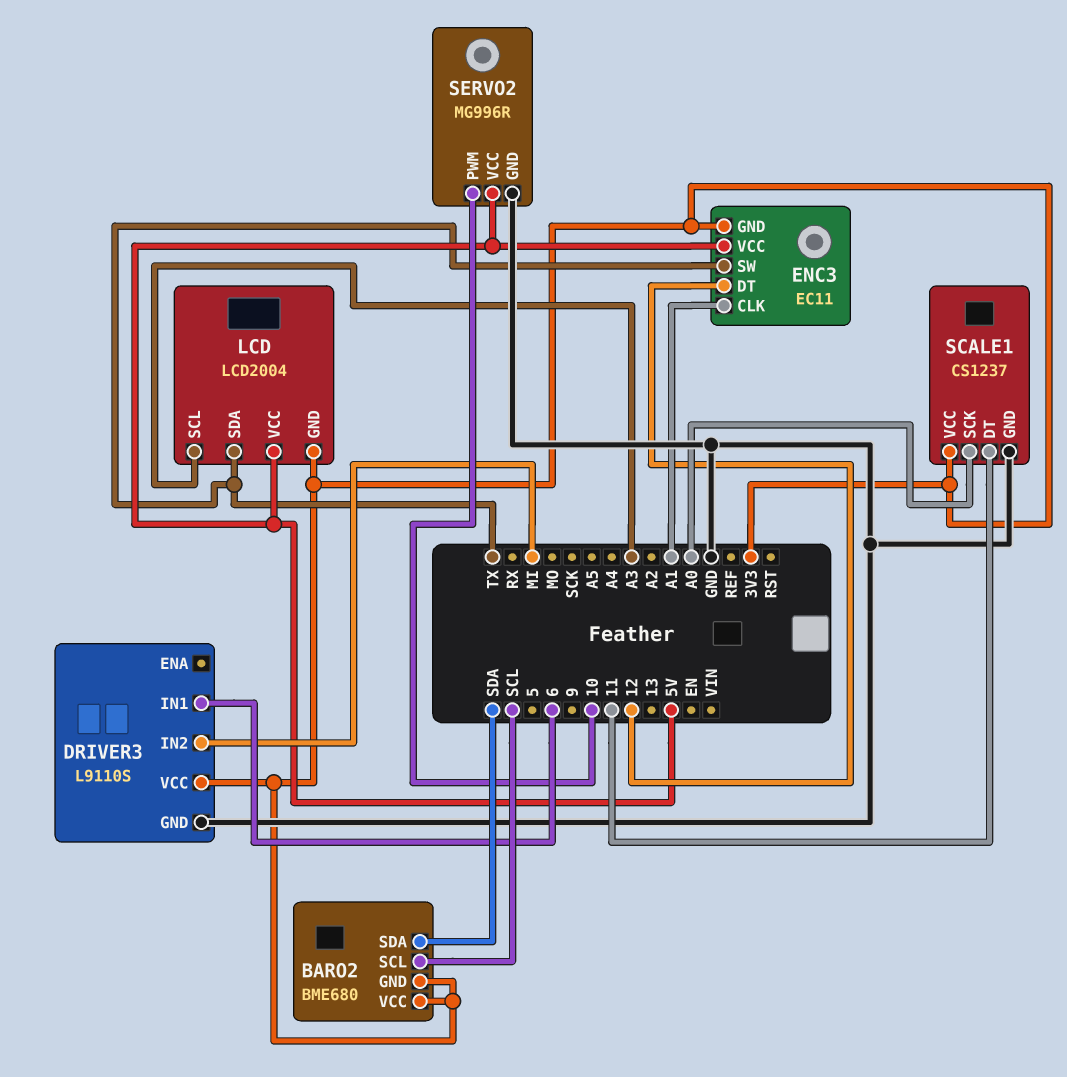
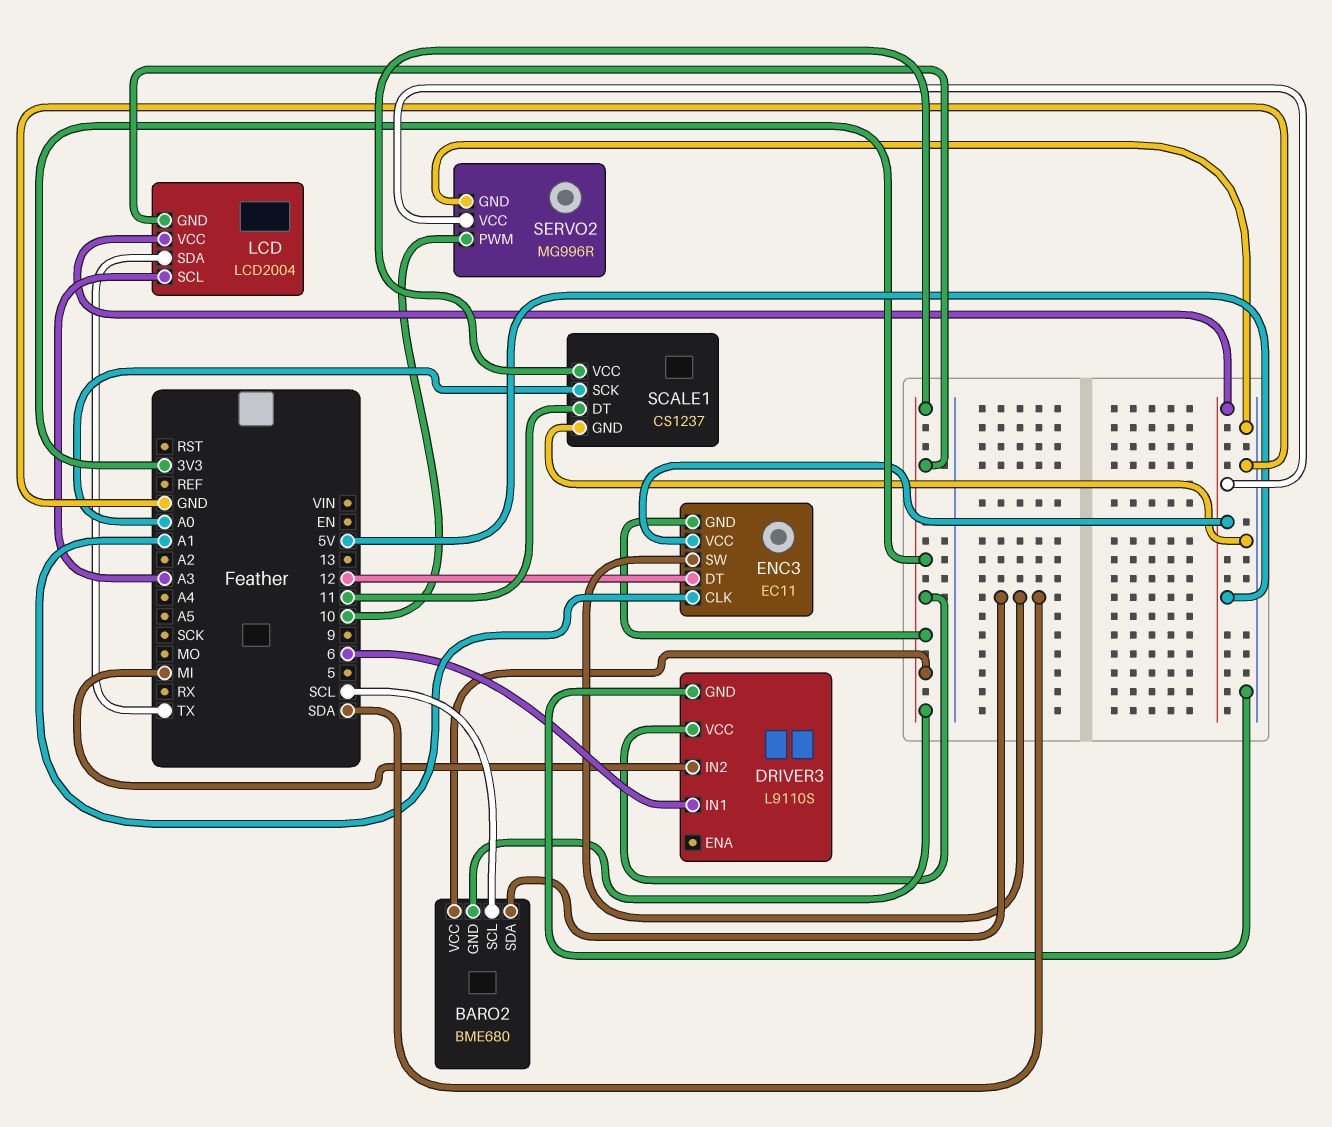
ENC3 pin SW: TX -> SDA

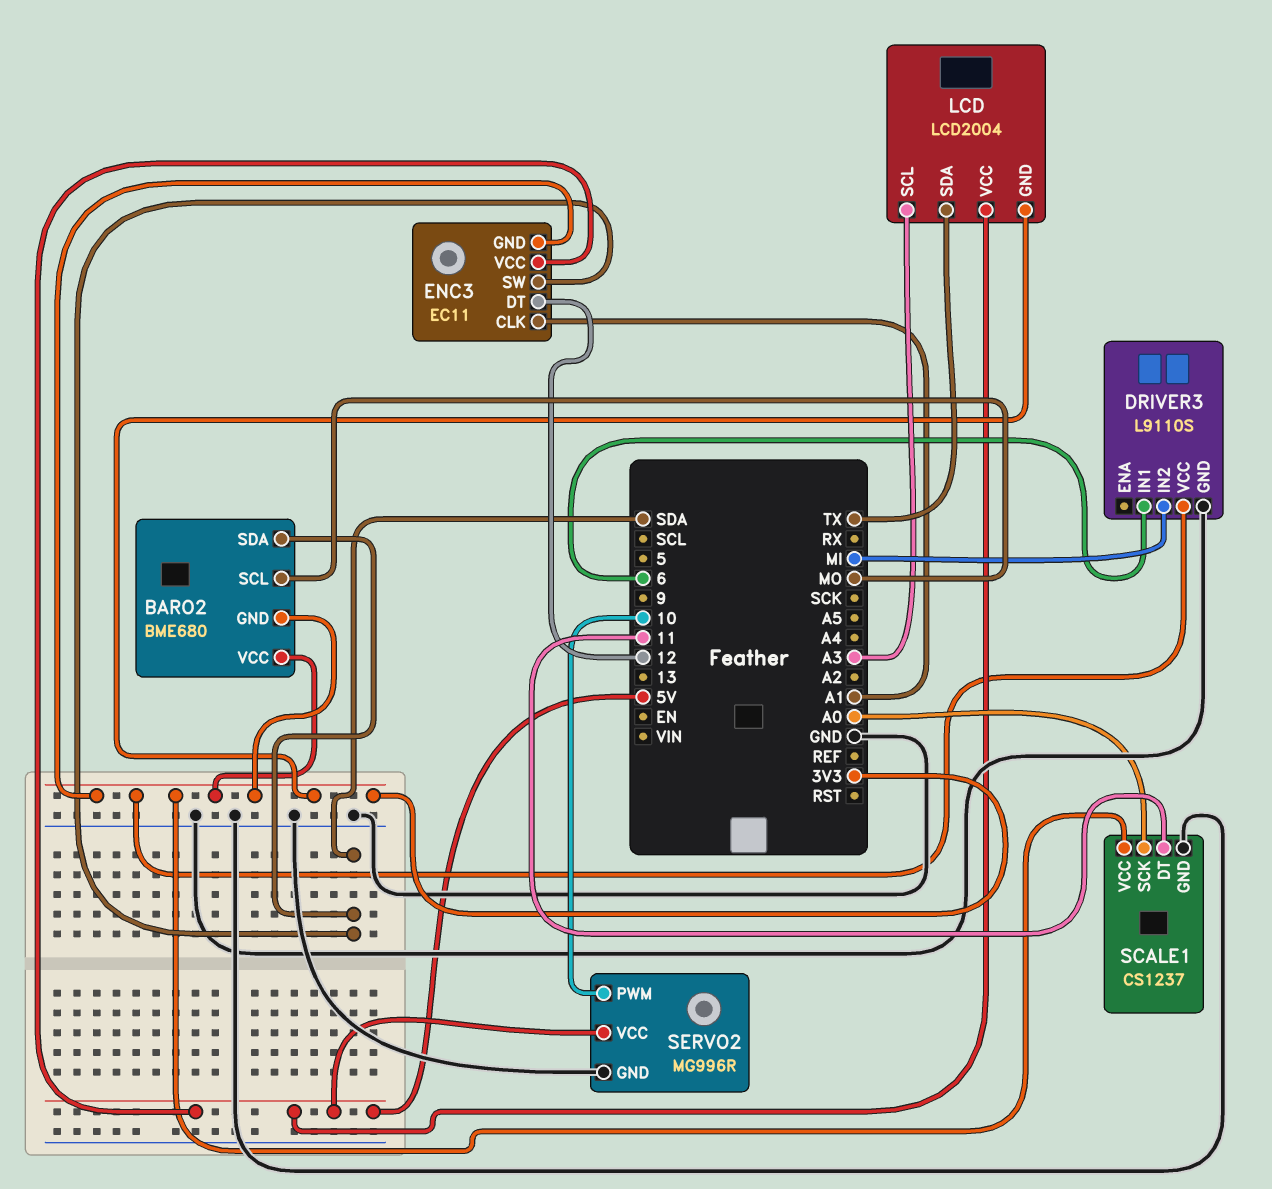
BARO2 pin SCL: SCL -> MO

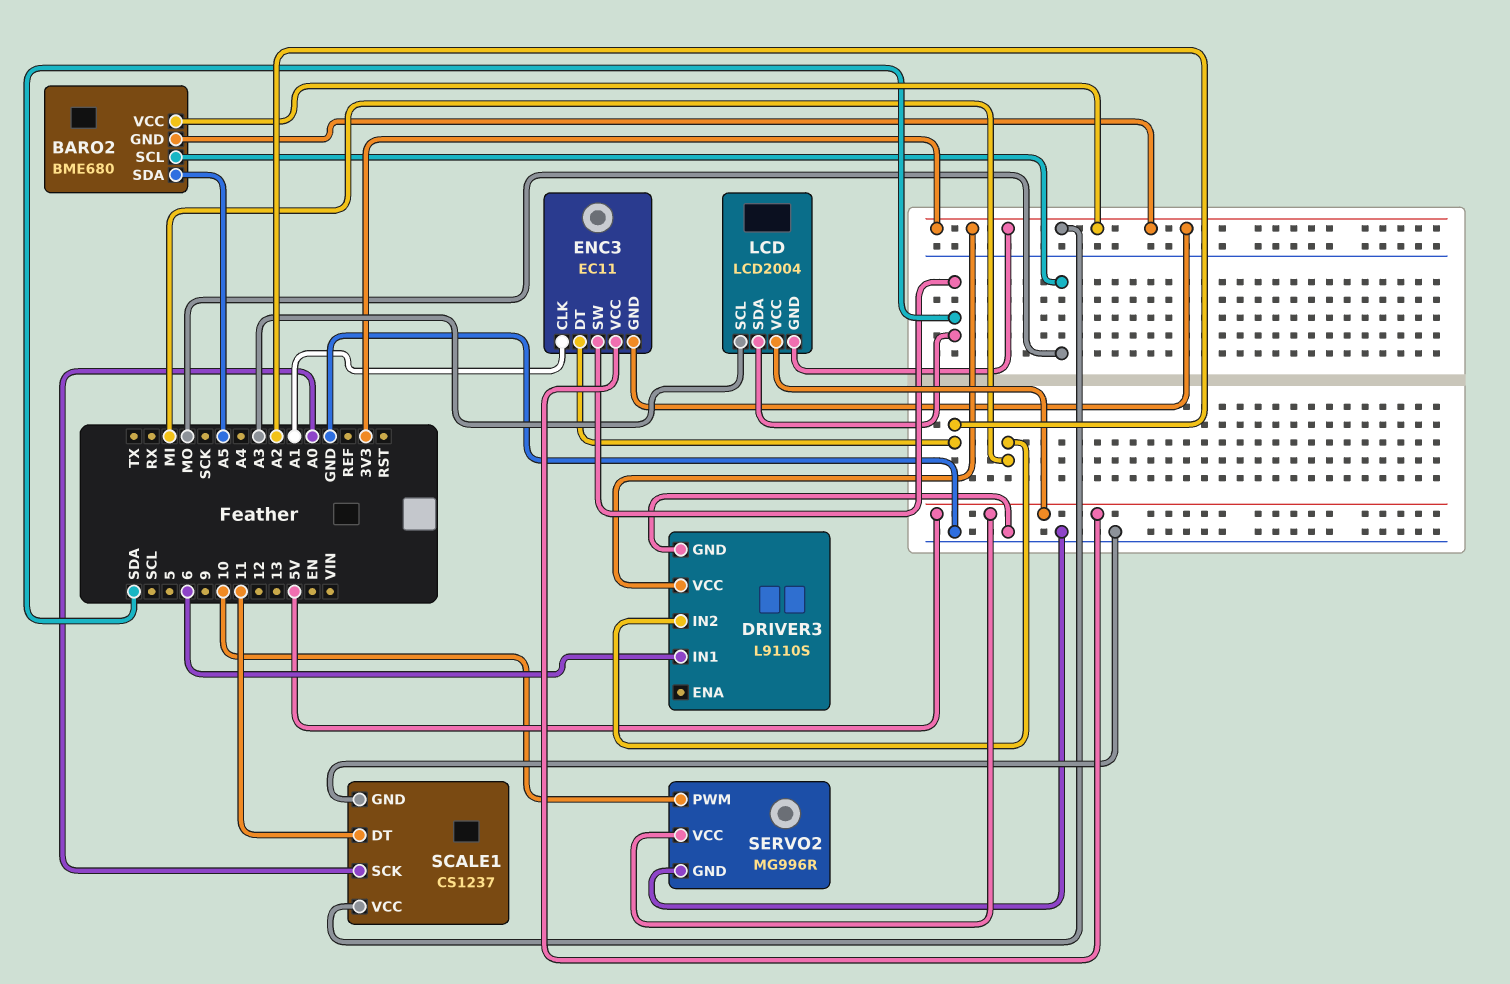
BARO2 pin SDA: SDA -> A5
ENC3 pin DT: 12 -> A2
LCD pin SDA: TX -> SDA

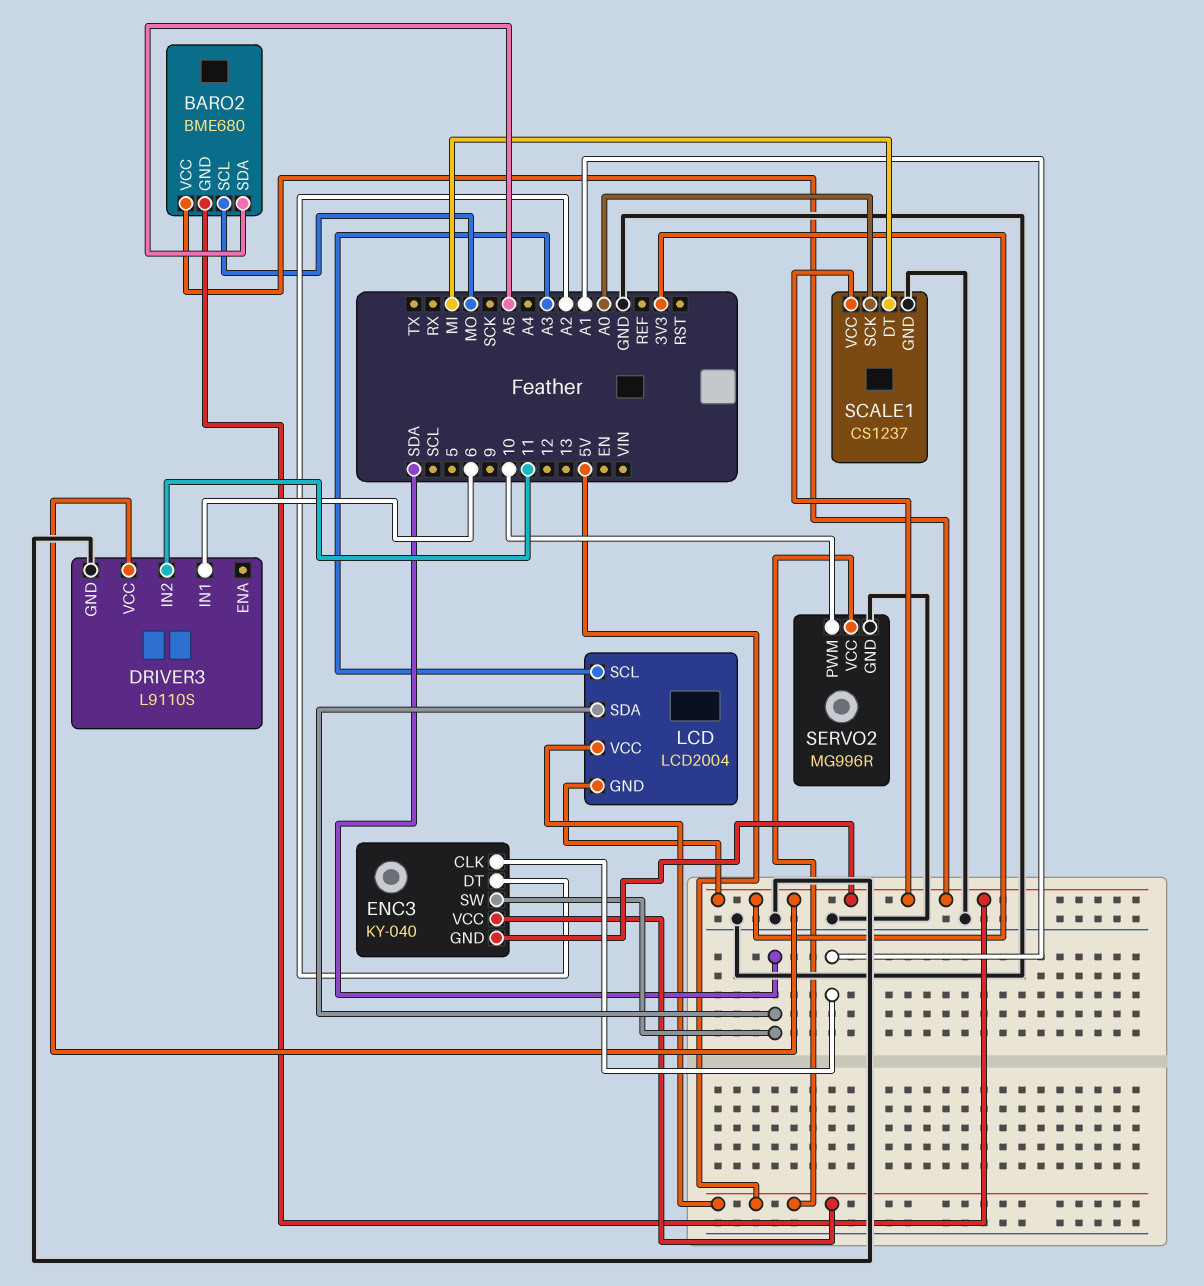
DRIVER3 pin IN2: MI -> 11
ENC3: EC11 -> KY-040
SCALE1 pin DT: 11 -> MI

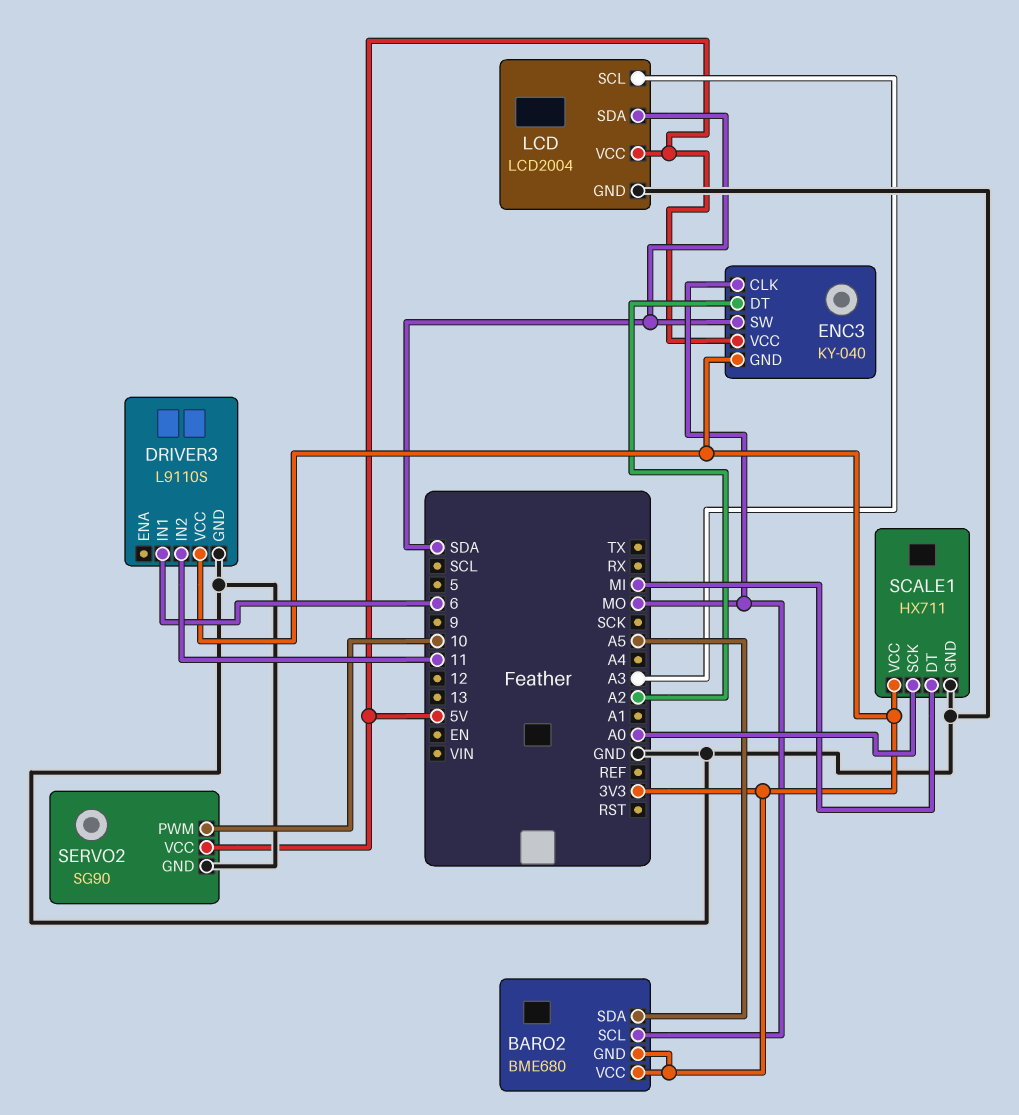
ENC3 pin CLK: A1 -> MO
LCD pin GND: 3V3 -> GND
SCALE1: CS1237 -> HX711
SERVO2: MG996R -> SG90

